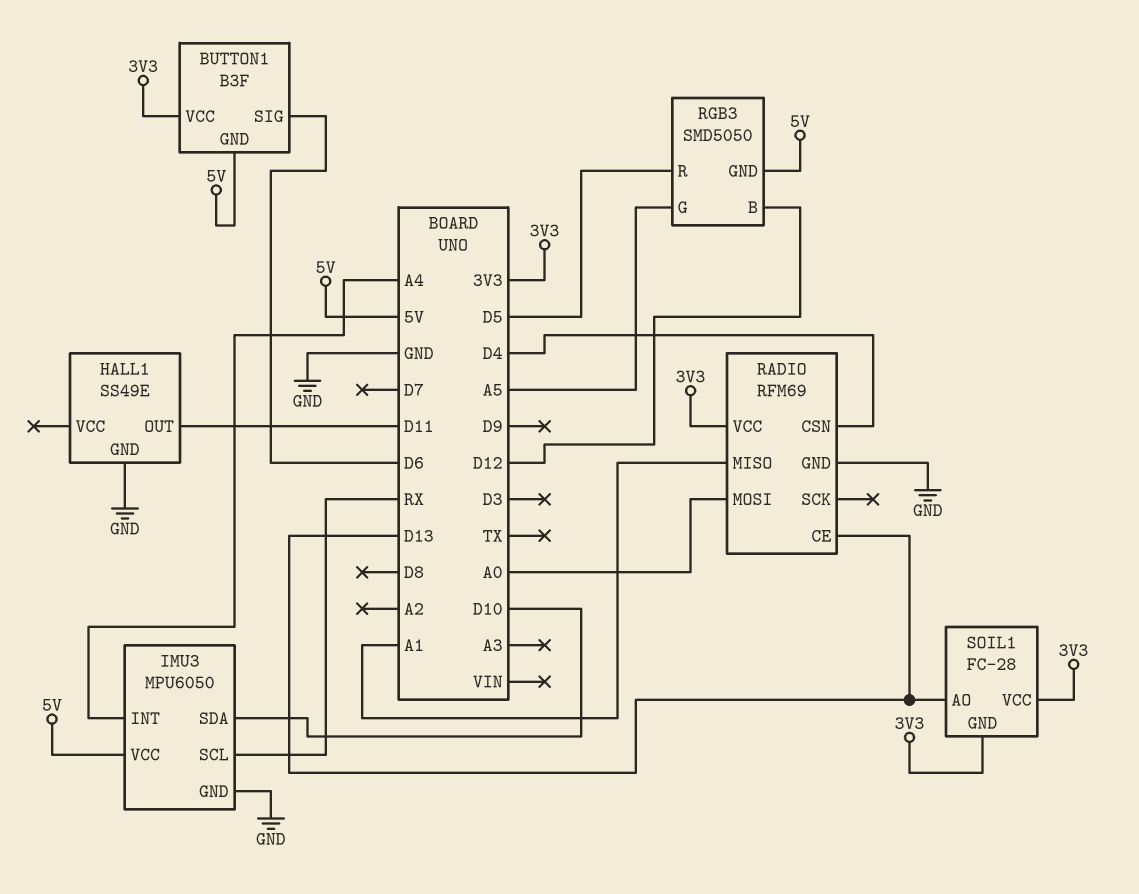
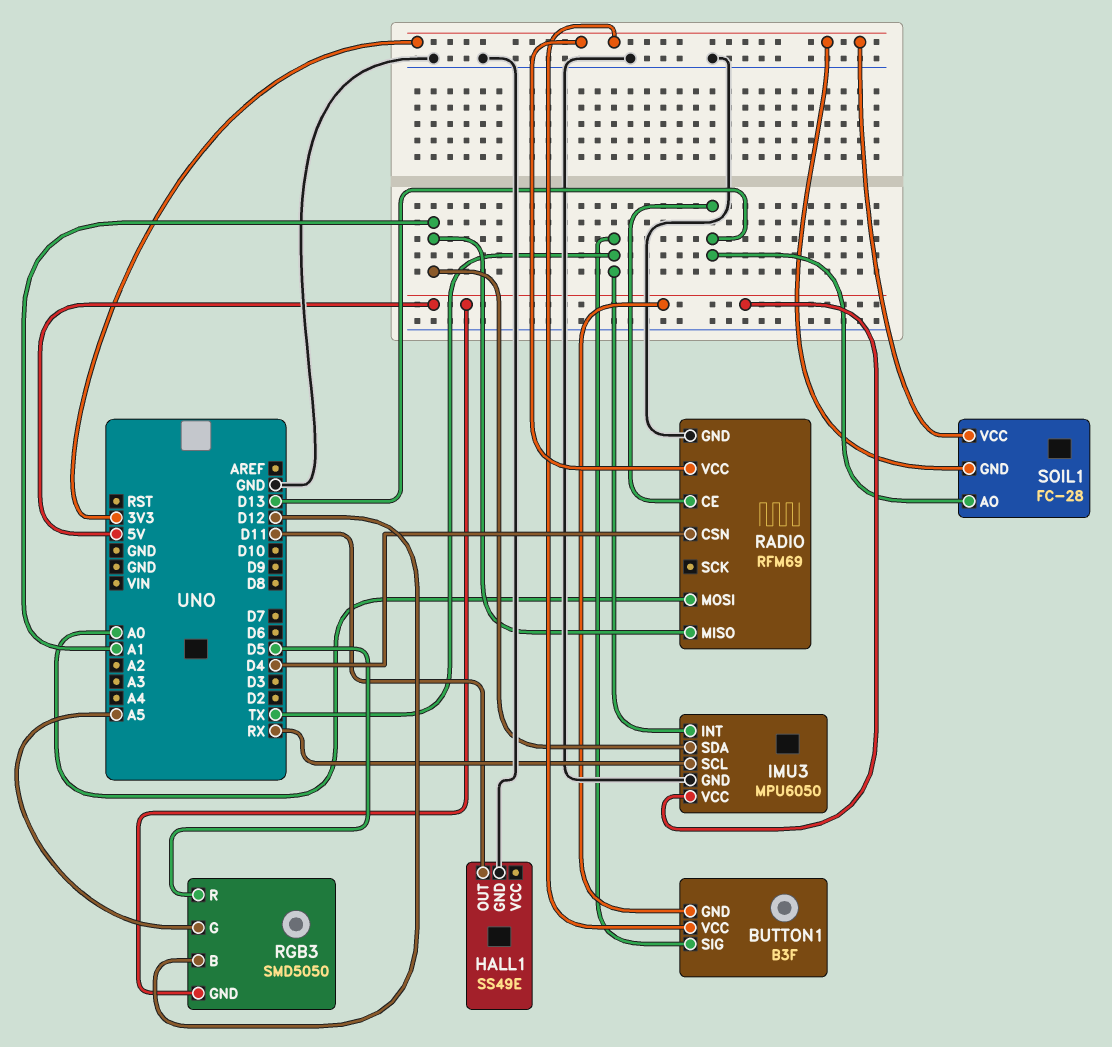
BUTTON1 pin SIG: D6 -> TX
IMU3 pin INT: A4 -> TX
IMU3 pin SDA: D10 -> A1

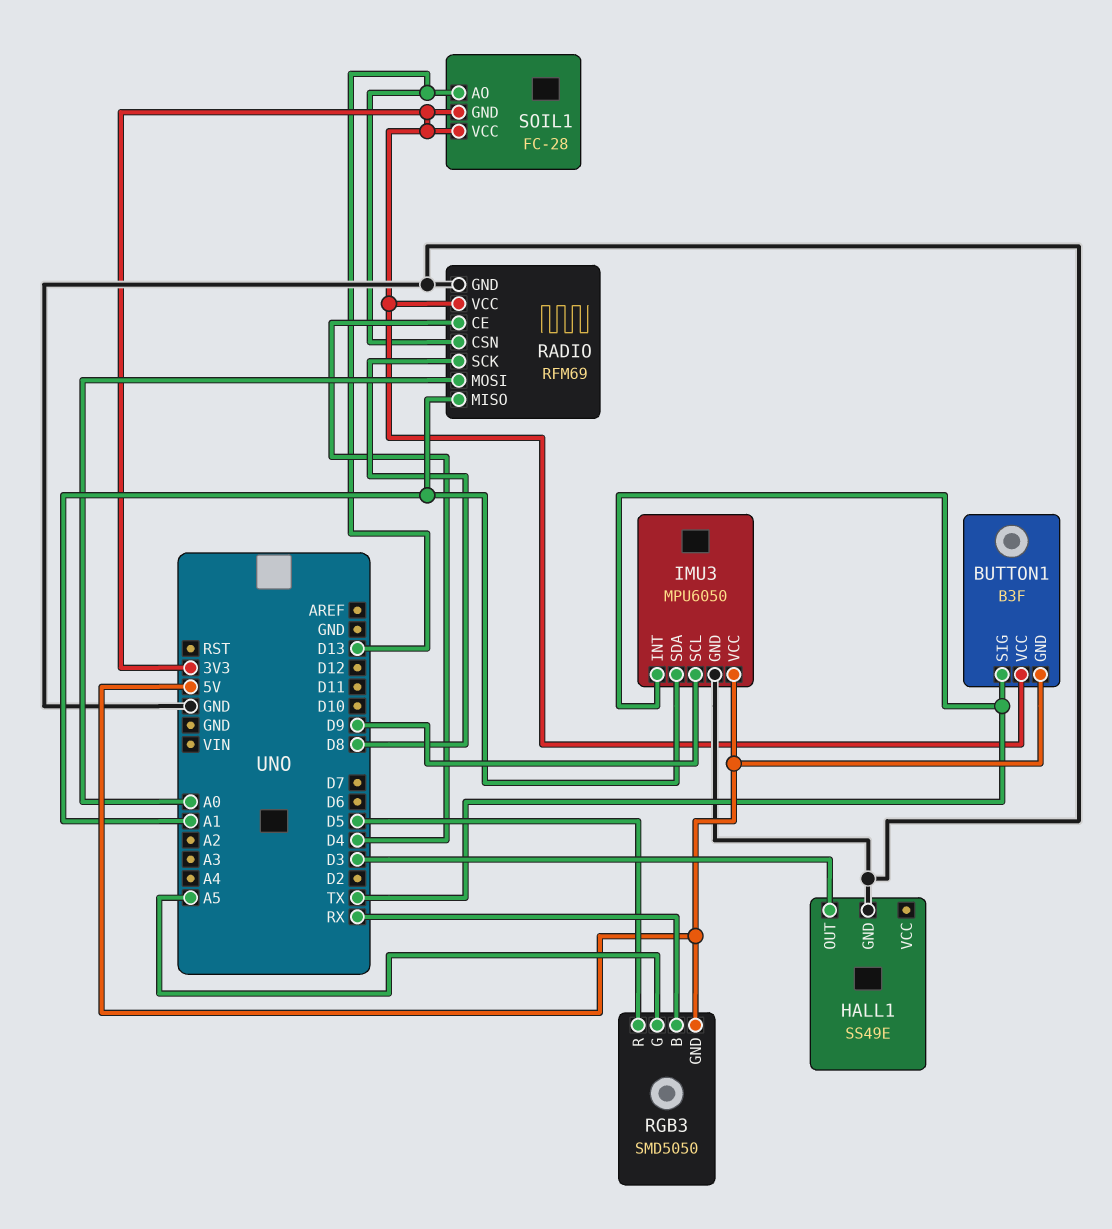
HALL1 pin OUT: D11 -> D3
IMU3 pin SCL: RX -> D9
RADIO pin CE: D13 -> D4
RADIO pin CSN: D4 -> D13
RADIO pin SCK: none -> D8
RGB3 pin B: D12 -> RX

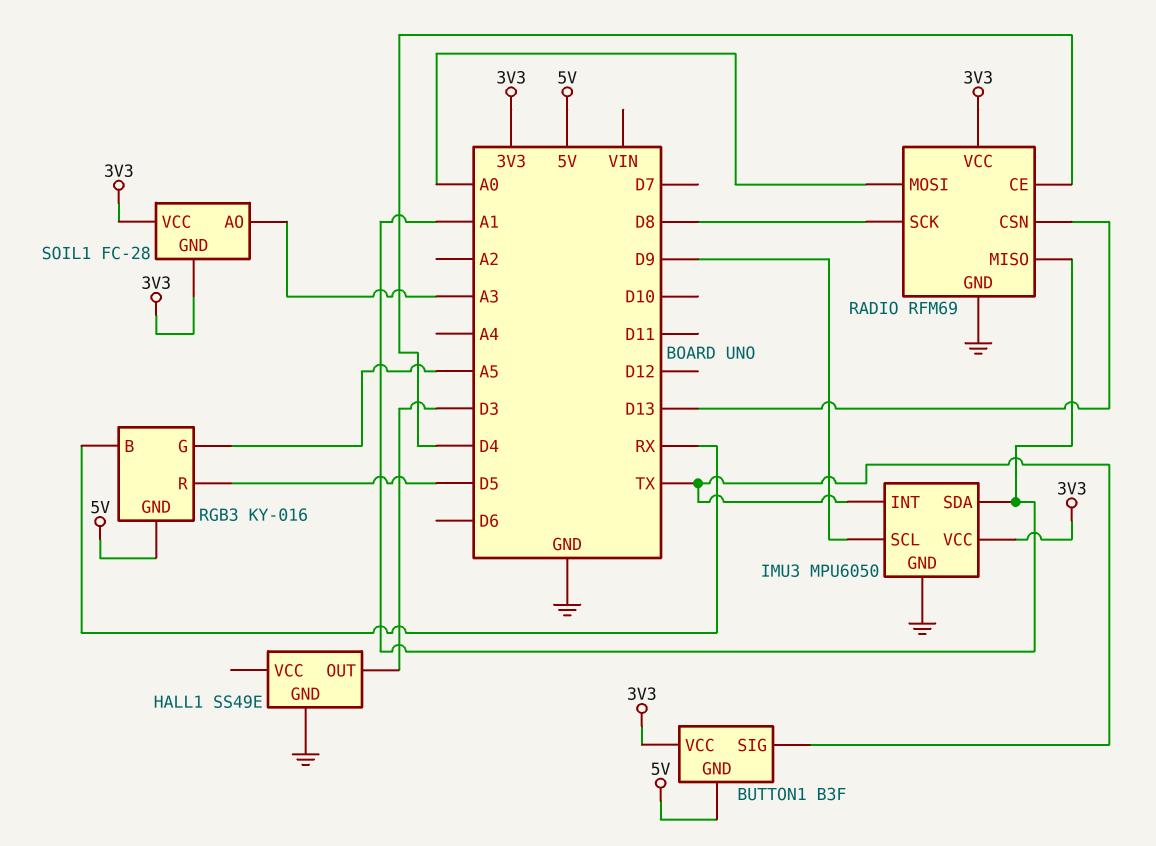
IMU3 pin VCC: 5V -> 3V3
RGB3: SMD5050 -> KY-016
SOIL1 pin AO: D13 -> A3

